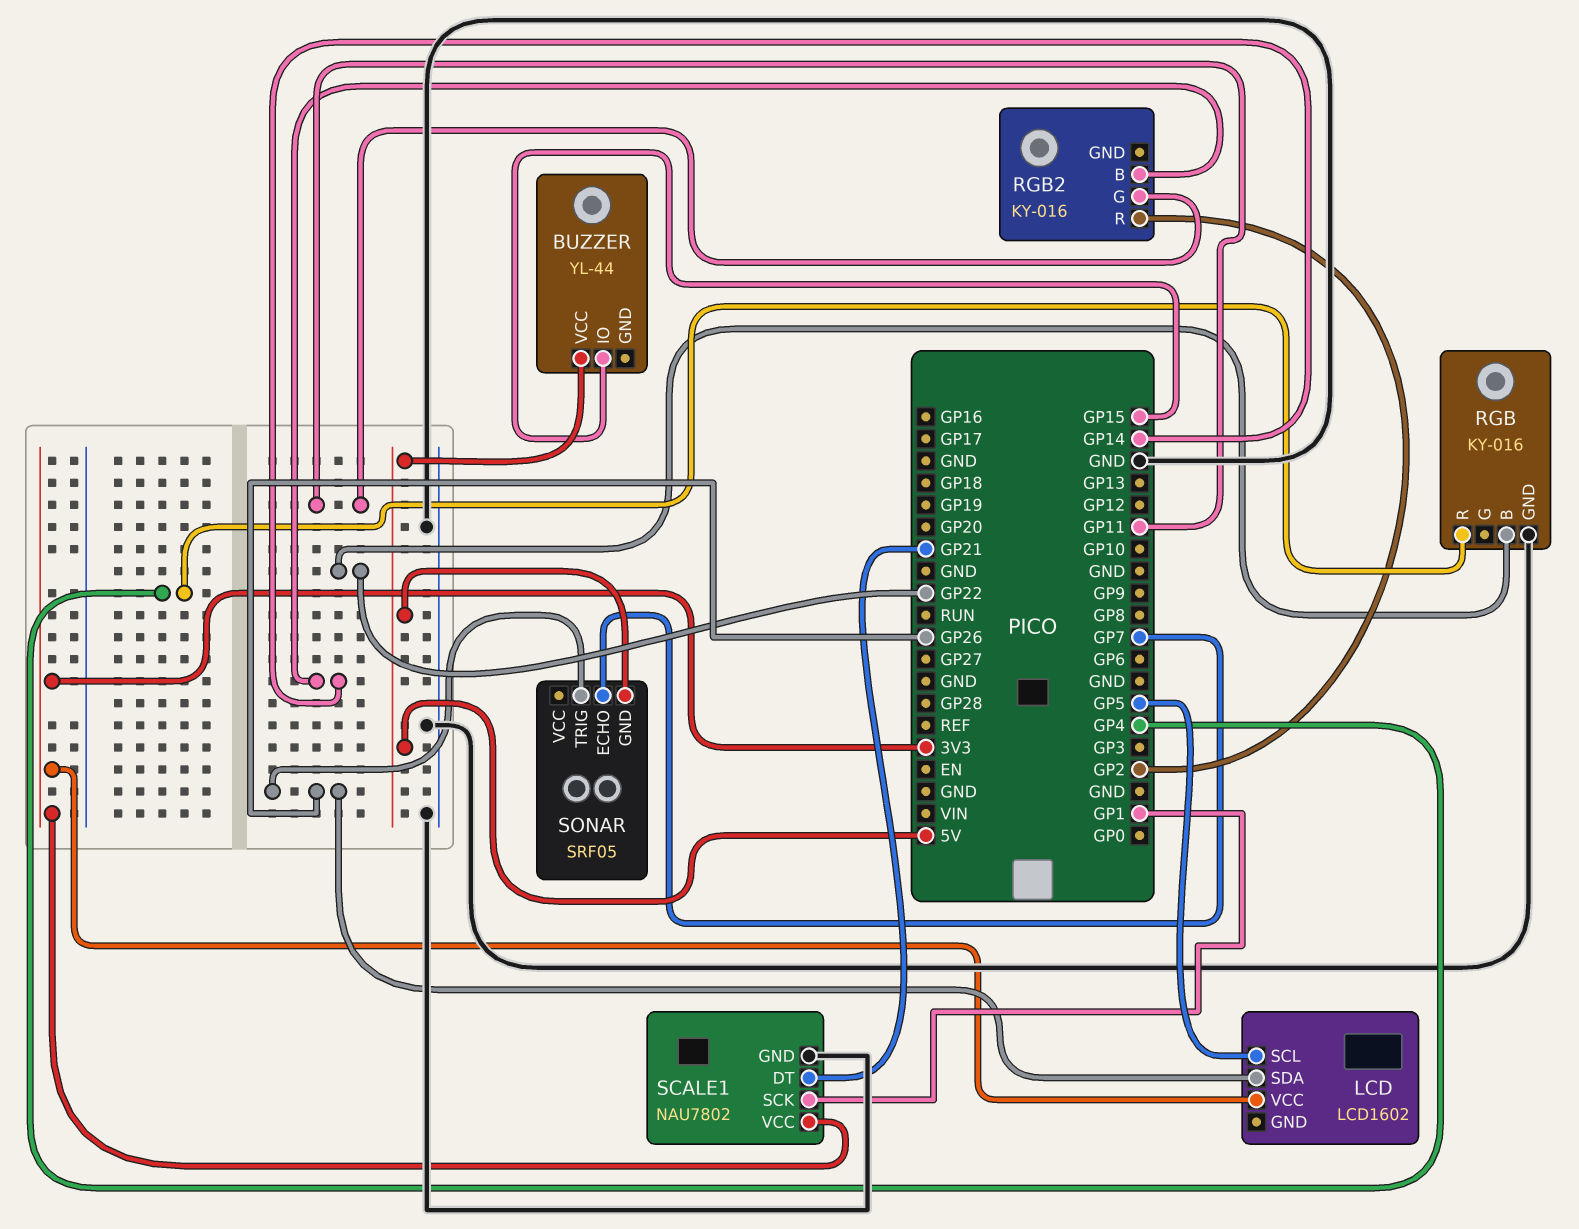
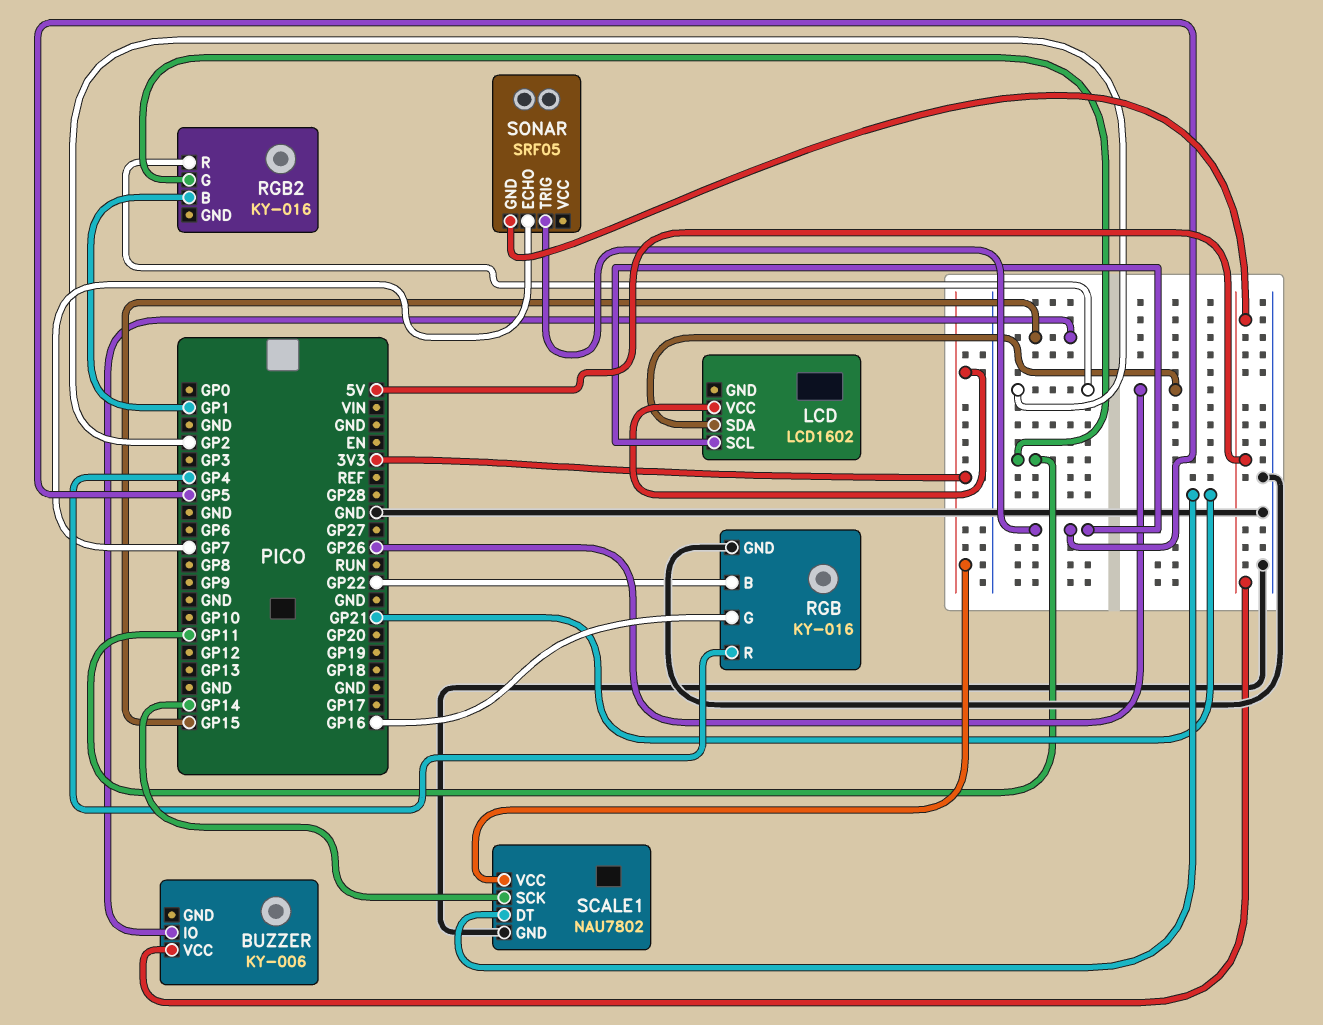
BUZZER: YL-44 -> KY-006
RGB pin G: none -> GP16
RGB2 pin B: GP14 -> GP1
SCALE1 pin SCK: GP1 -> GP14
SONAR pin TRIG: GP26 -> GP5

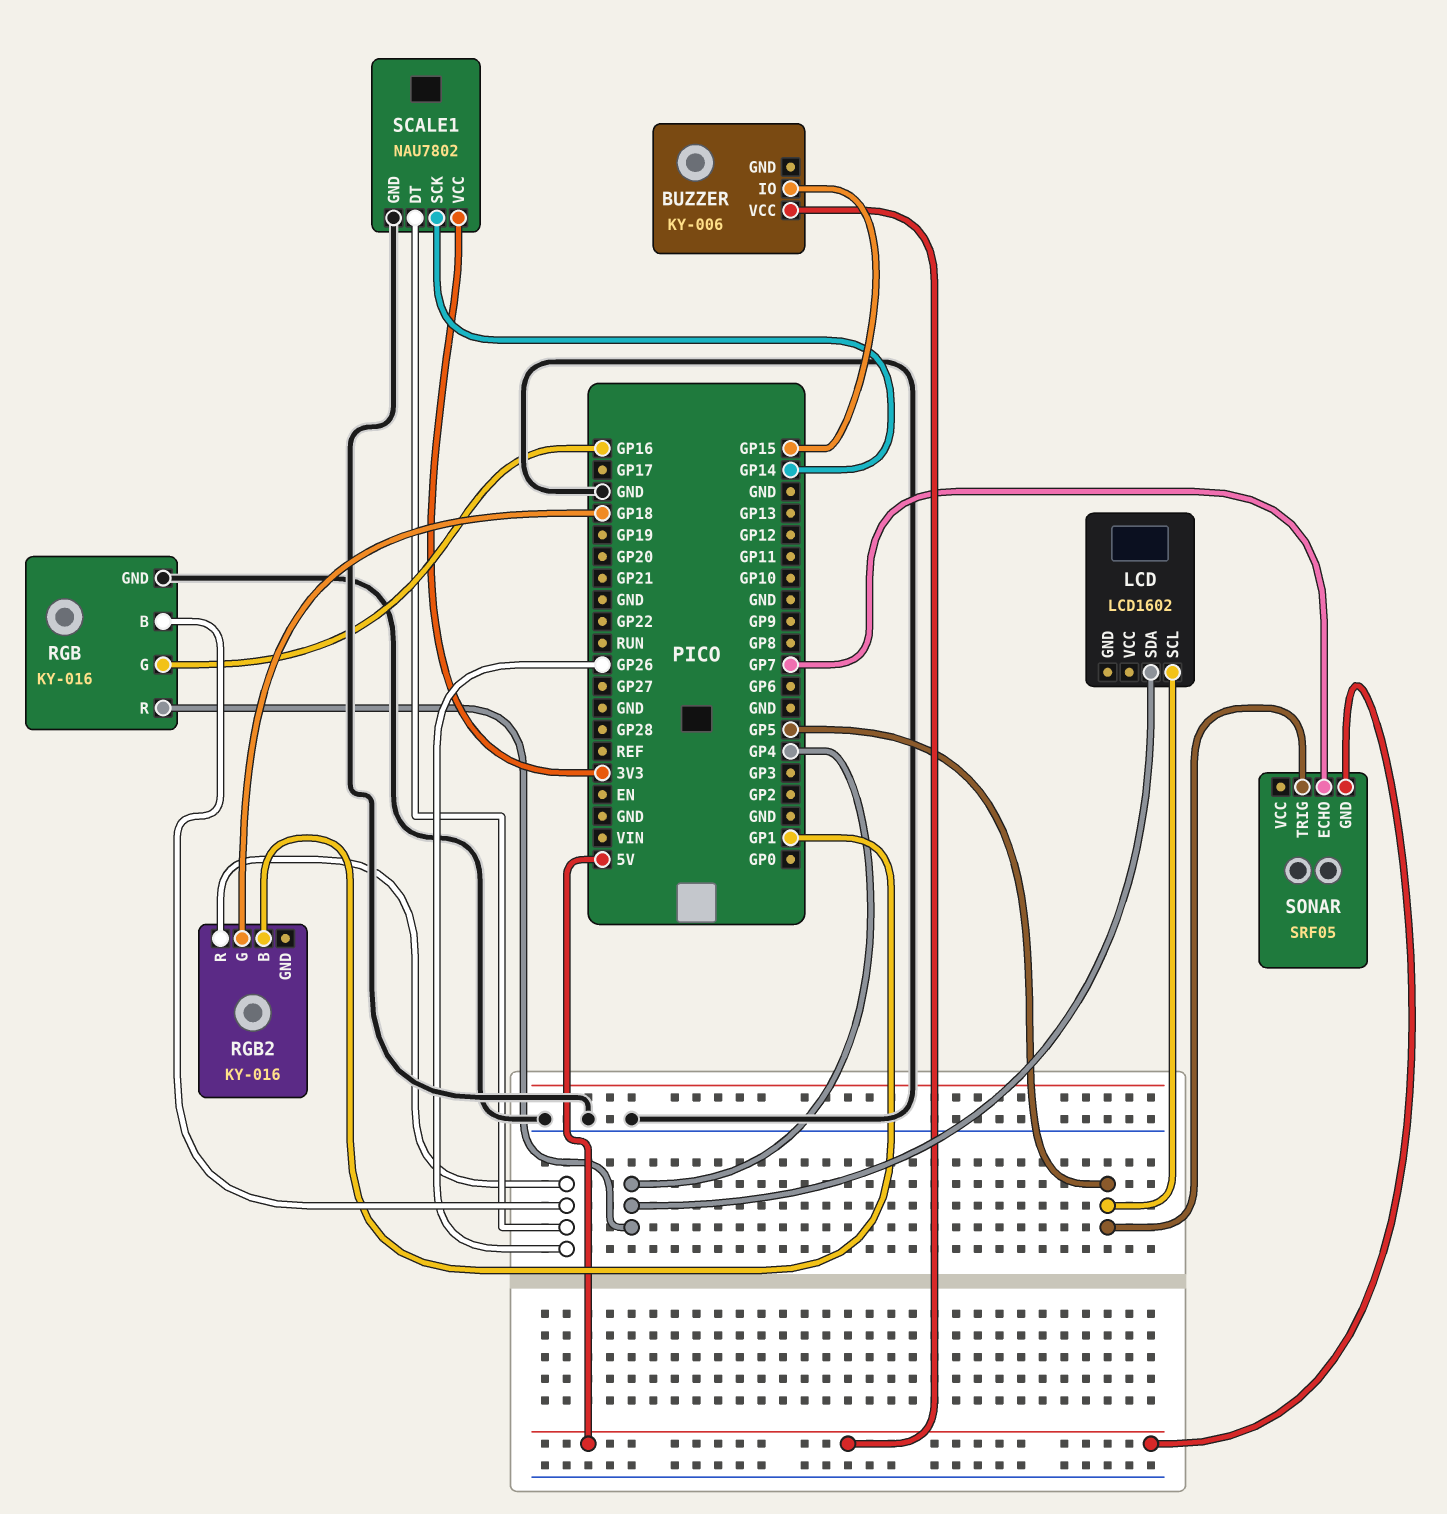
LCD pin SDA: GP26 -> GP4
LCD pin VCC: 3V3 -> none
RGB pin B: GP22 -> GP26
RGB2 pin G: GP11 -> GP18
RGB2 pin R: GP2 -> GP26
SCALE1 pin DT: GP21 -> GP26

